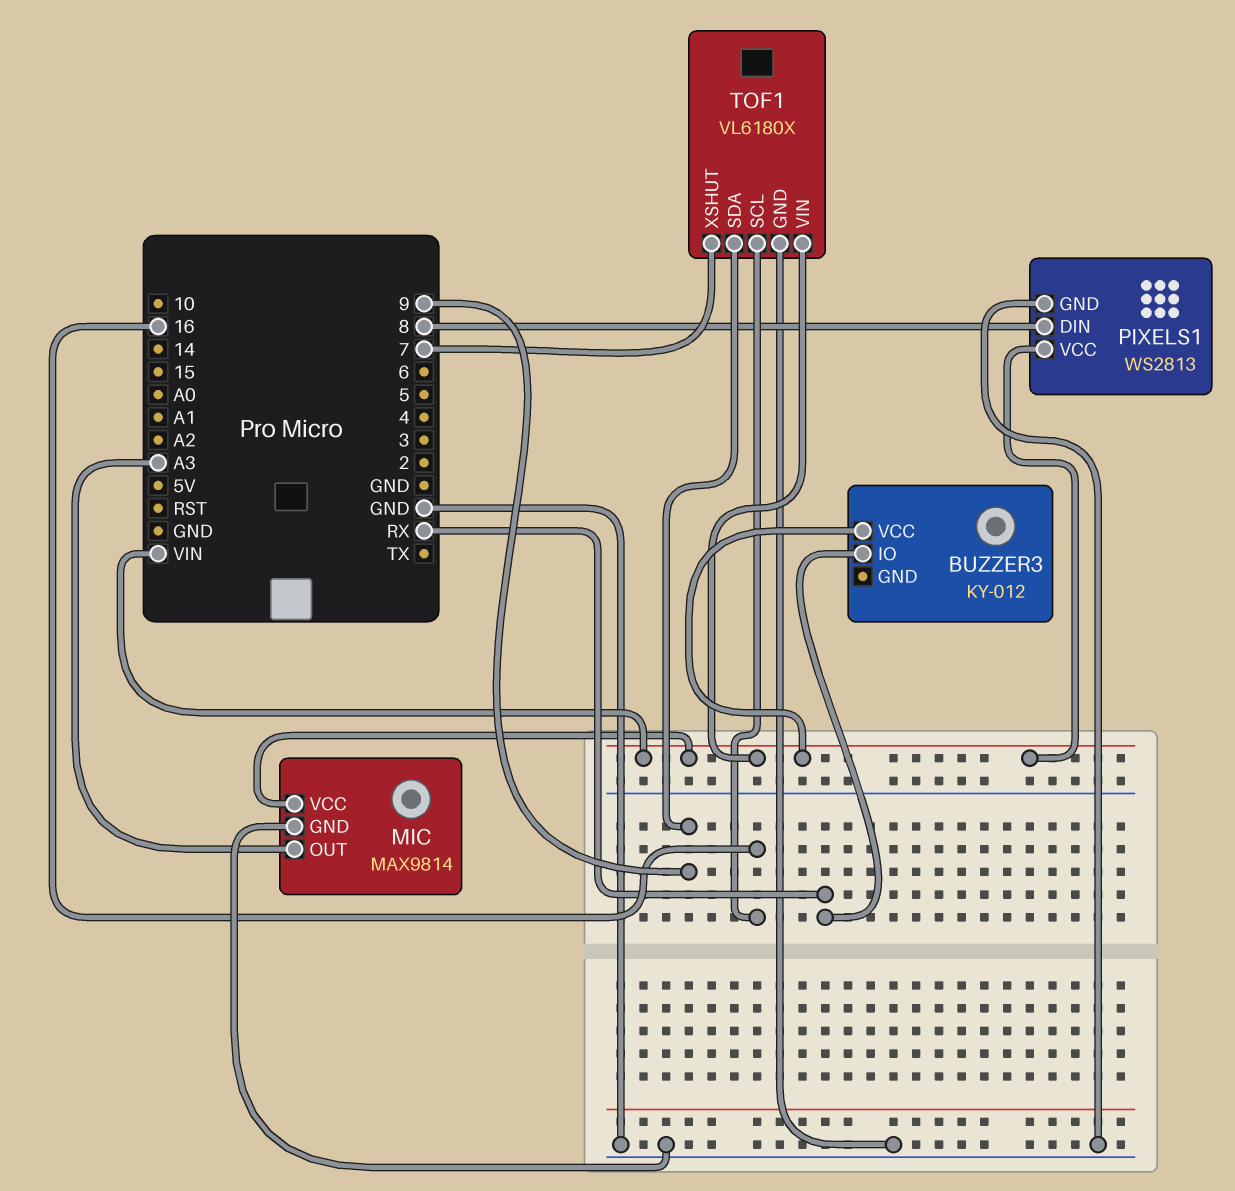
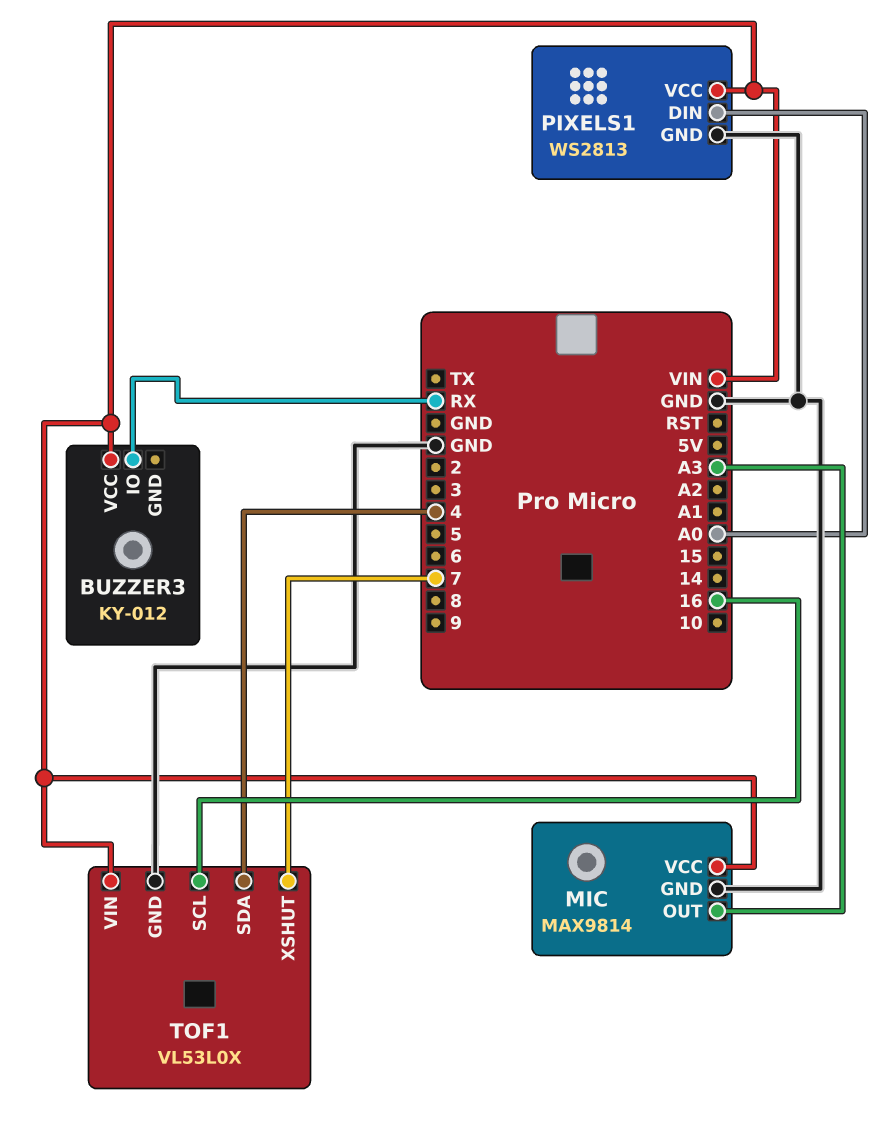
PIXELS1 pin DIN: 8 -> A0
TOF1: VL6180X -> VL53L0X
TOF1 pin SDA: 9 -> 4

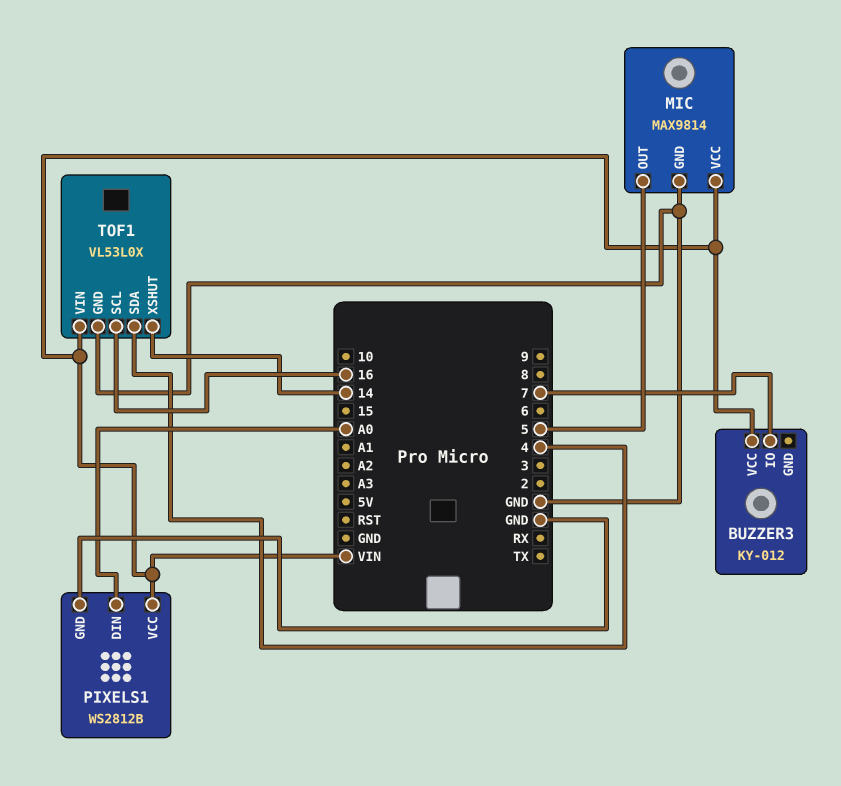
BUZZER3 pin IO: RX -> 7
MIC pin OUT: A3 -> 5
PIXELS1: WS2813 -> WS2812B
TOF1 pin XSHUT: 7 -> 14

